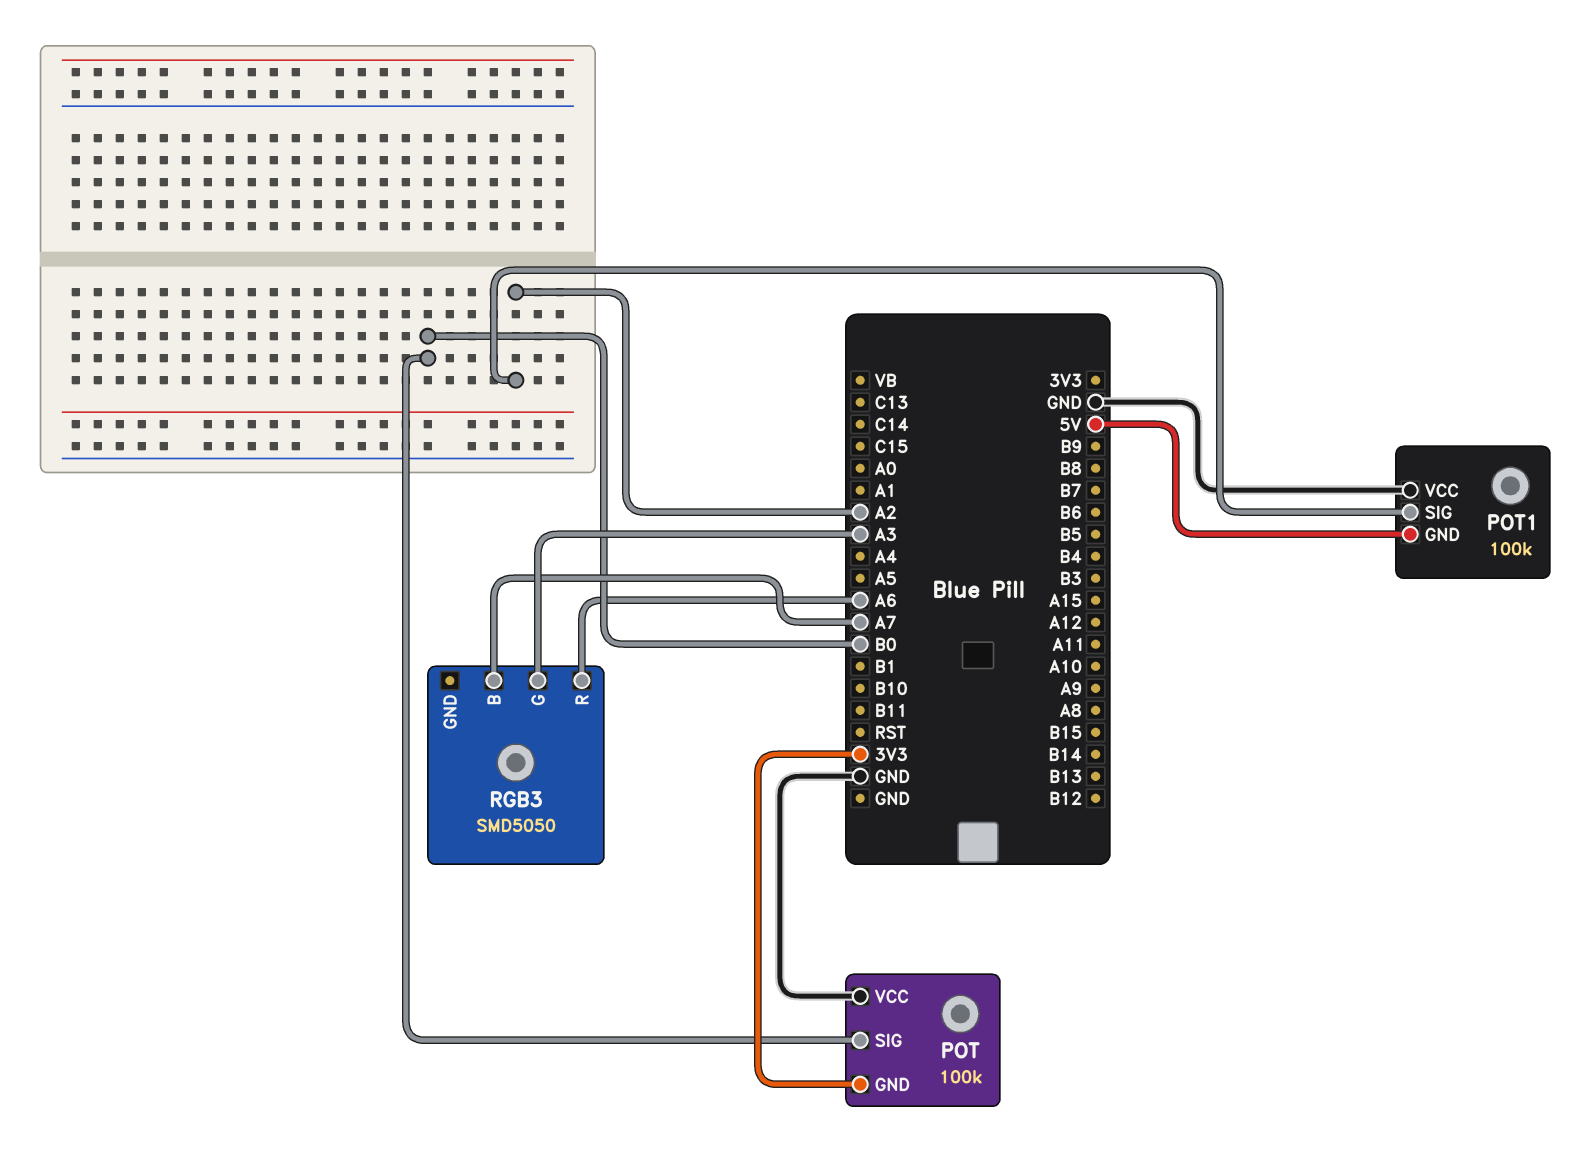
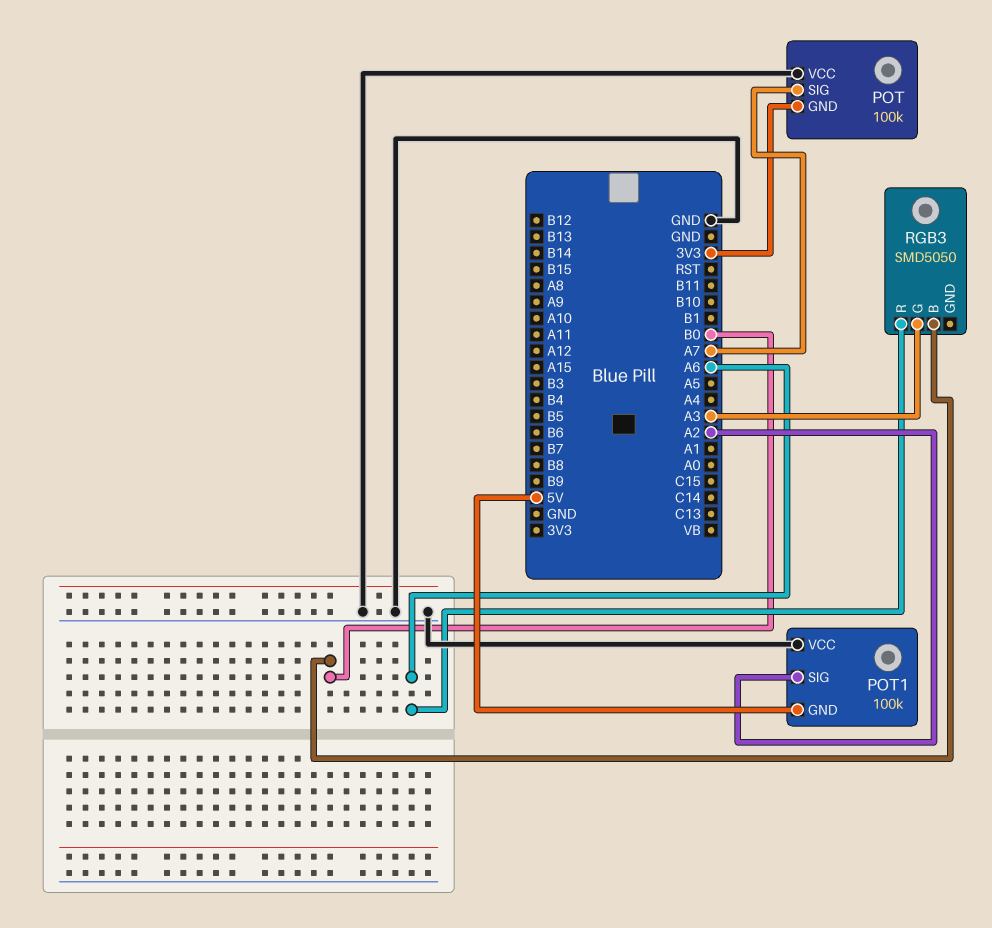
POT pin SIG: B0 -> A7
RGB3 pin B: A7 -> B0

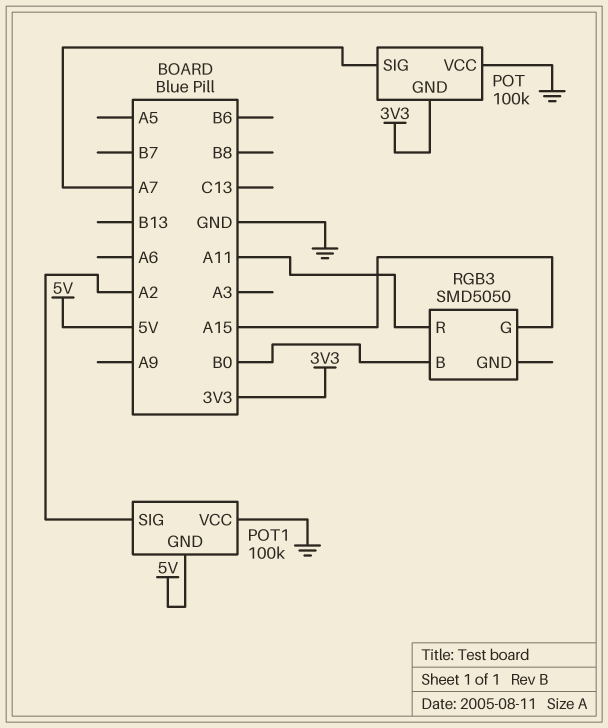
RGB3 pin G: A3 -> A15
RGB3 pin R: A6 -> A11

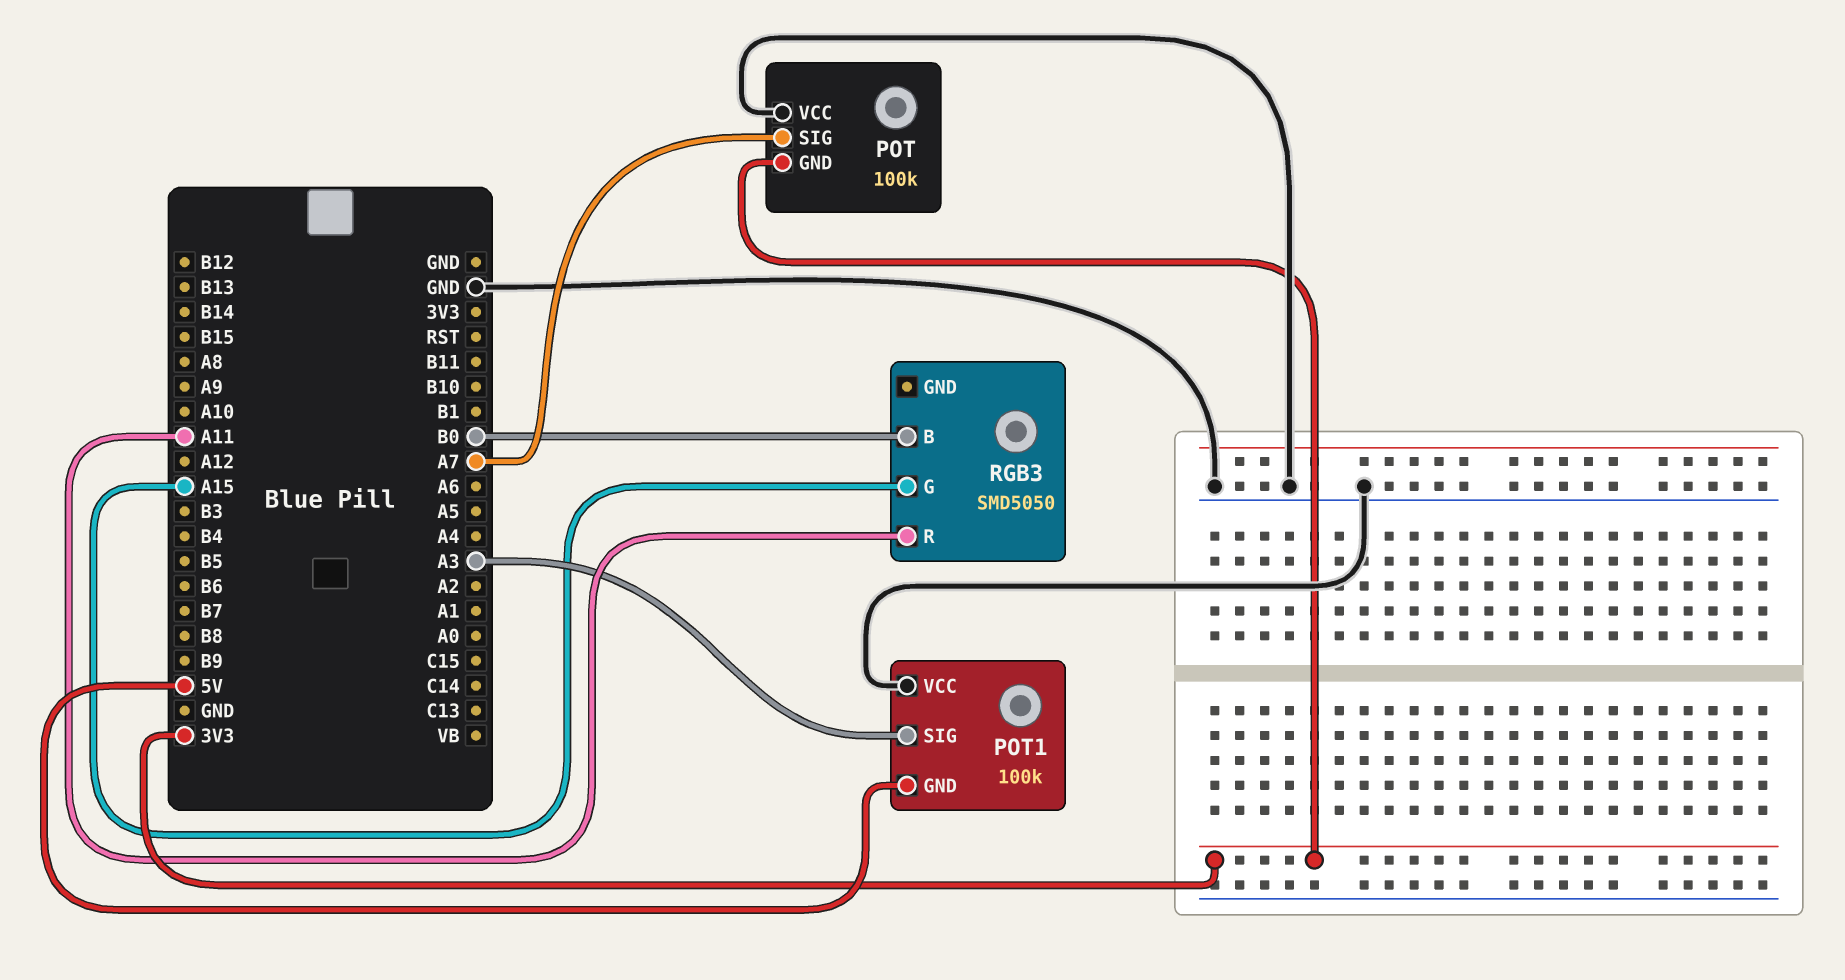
POT1 pin SIG: A2 -> A3

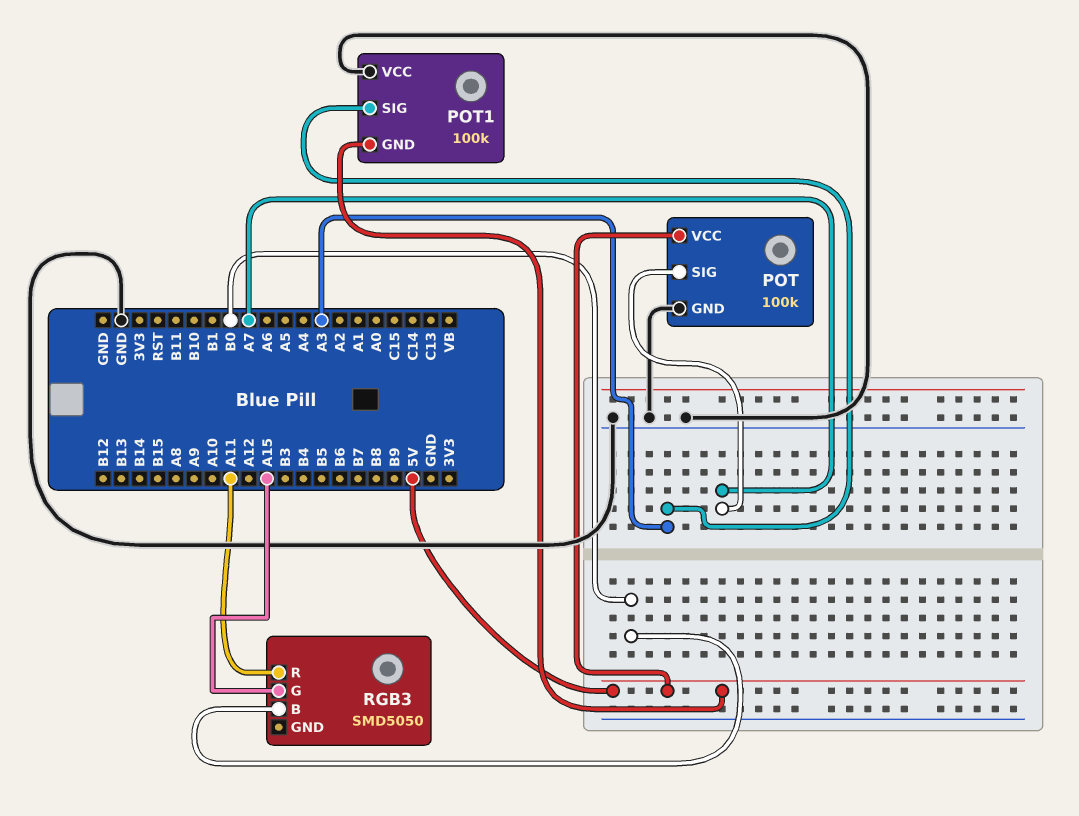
POT pin GND: 3V3 -> GND
POT pin VCC: GND -> 5V

